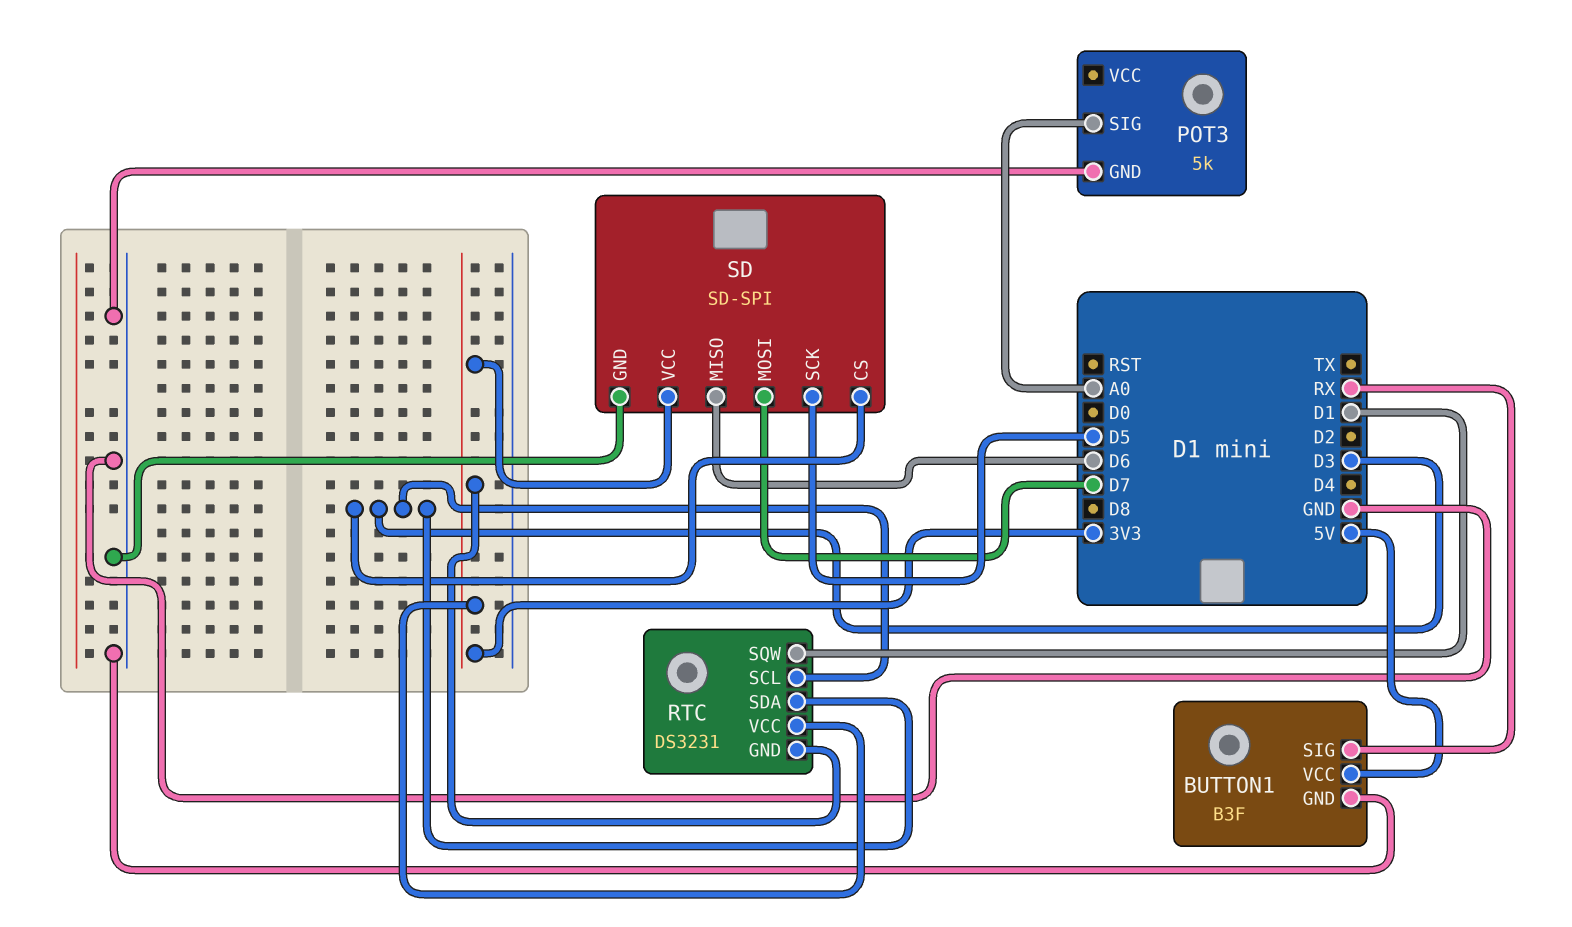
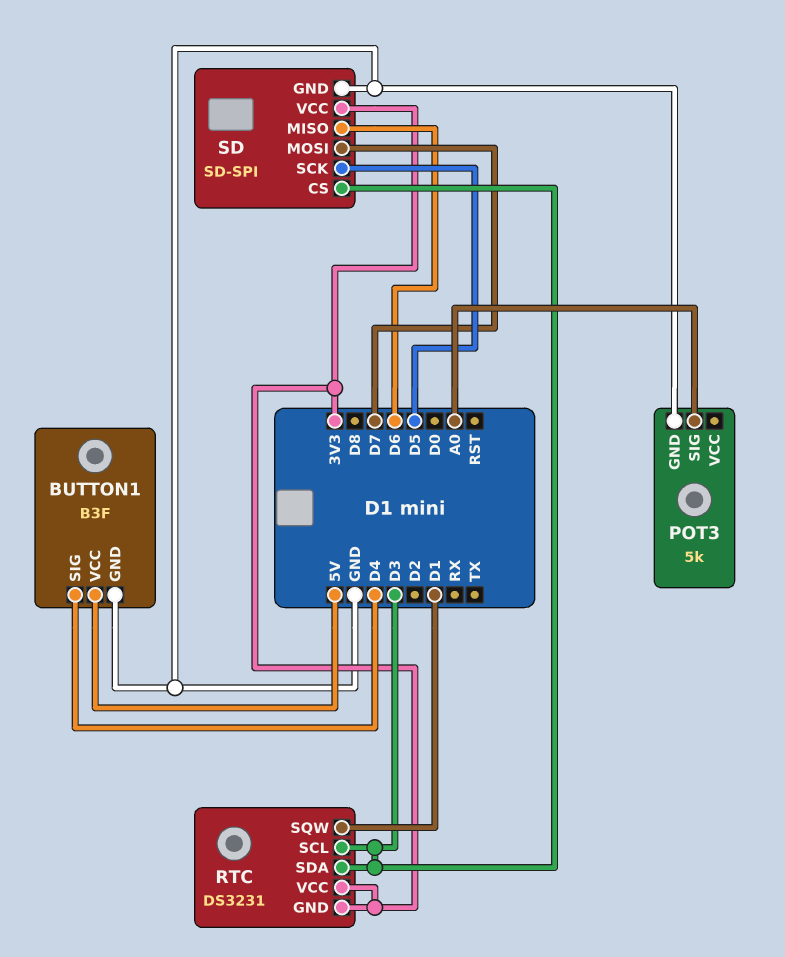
BUTTON1 pin SIG: RX -> D4

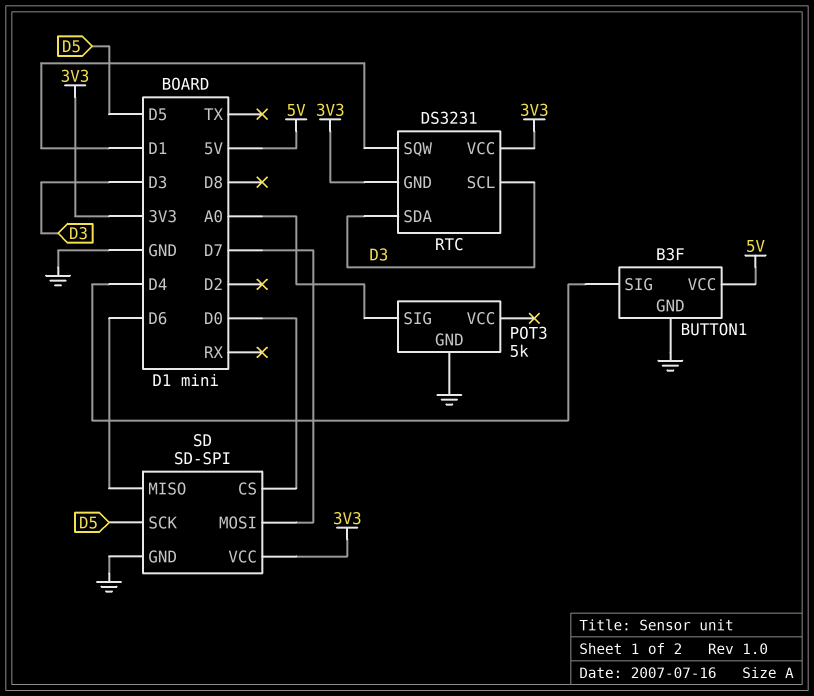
SD pin CS: D3 -> D0

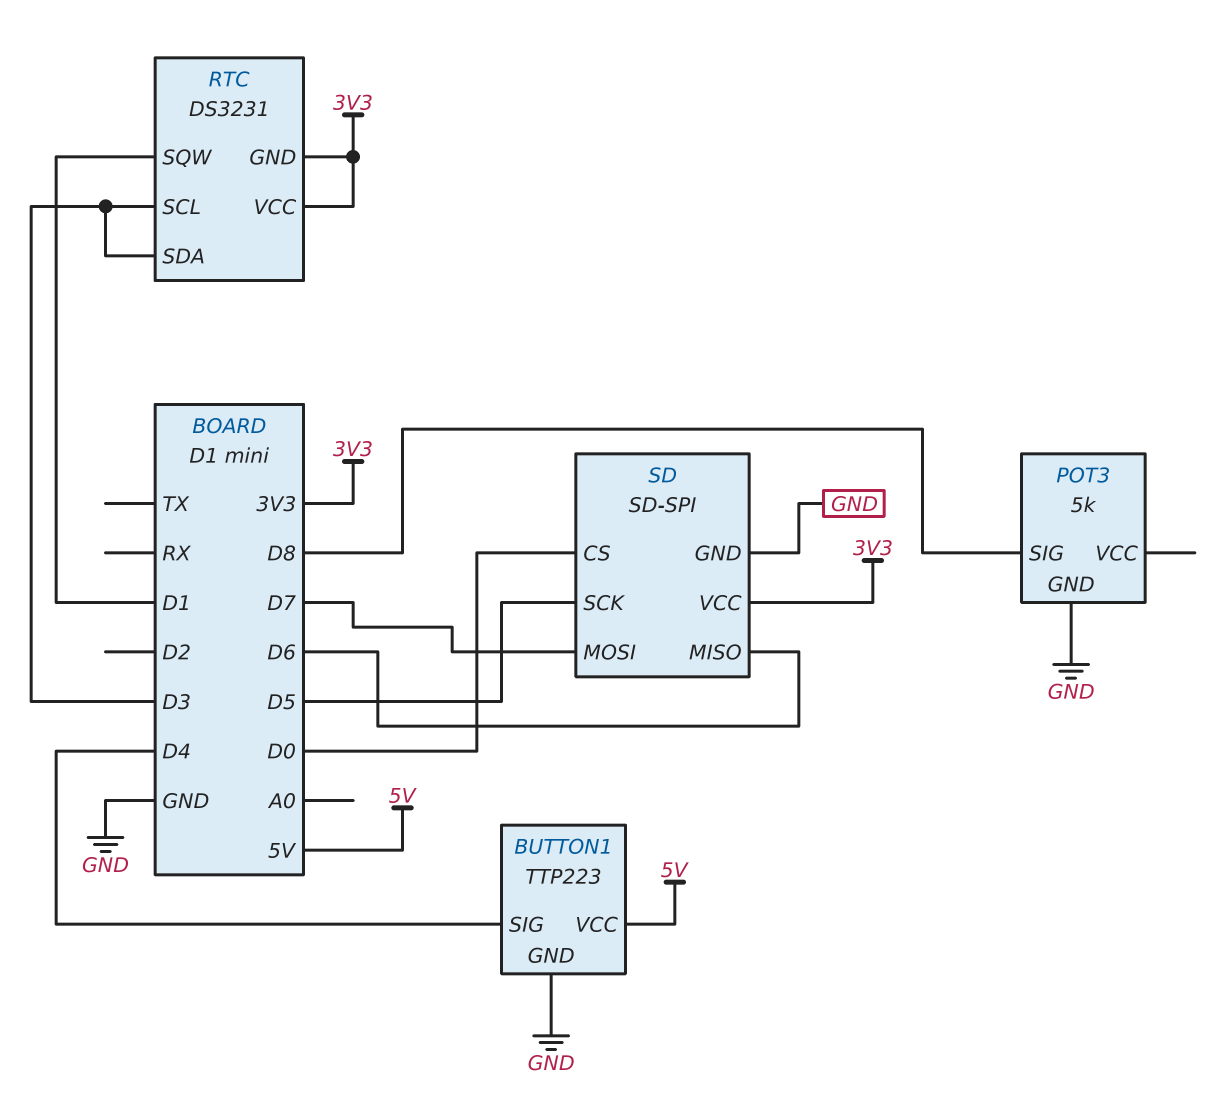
BUTTON1: B3F -> TTP223
POT3 pin SIG: A0 -> D8

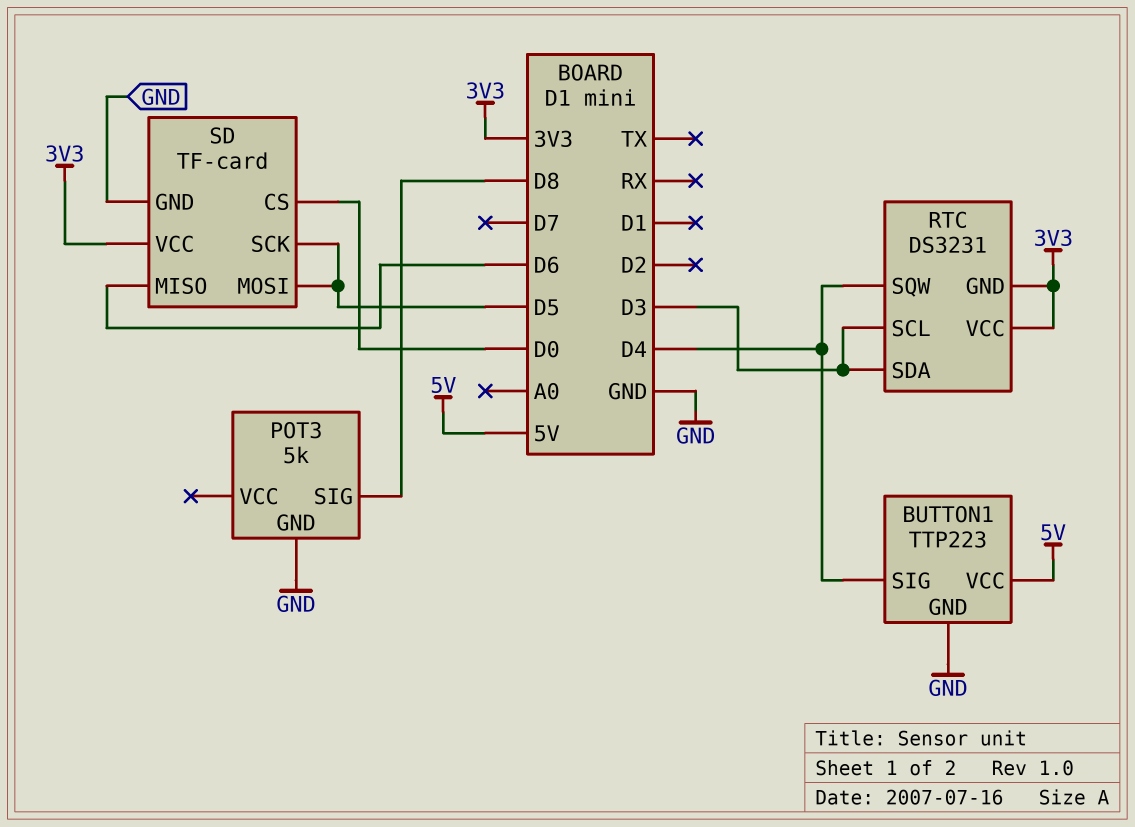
RTC pin SQW: D1 -> D4
SD: SD-SPI -> TF-card
SD pin MOSI: D7 -> D5

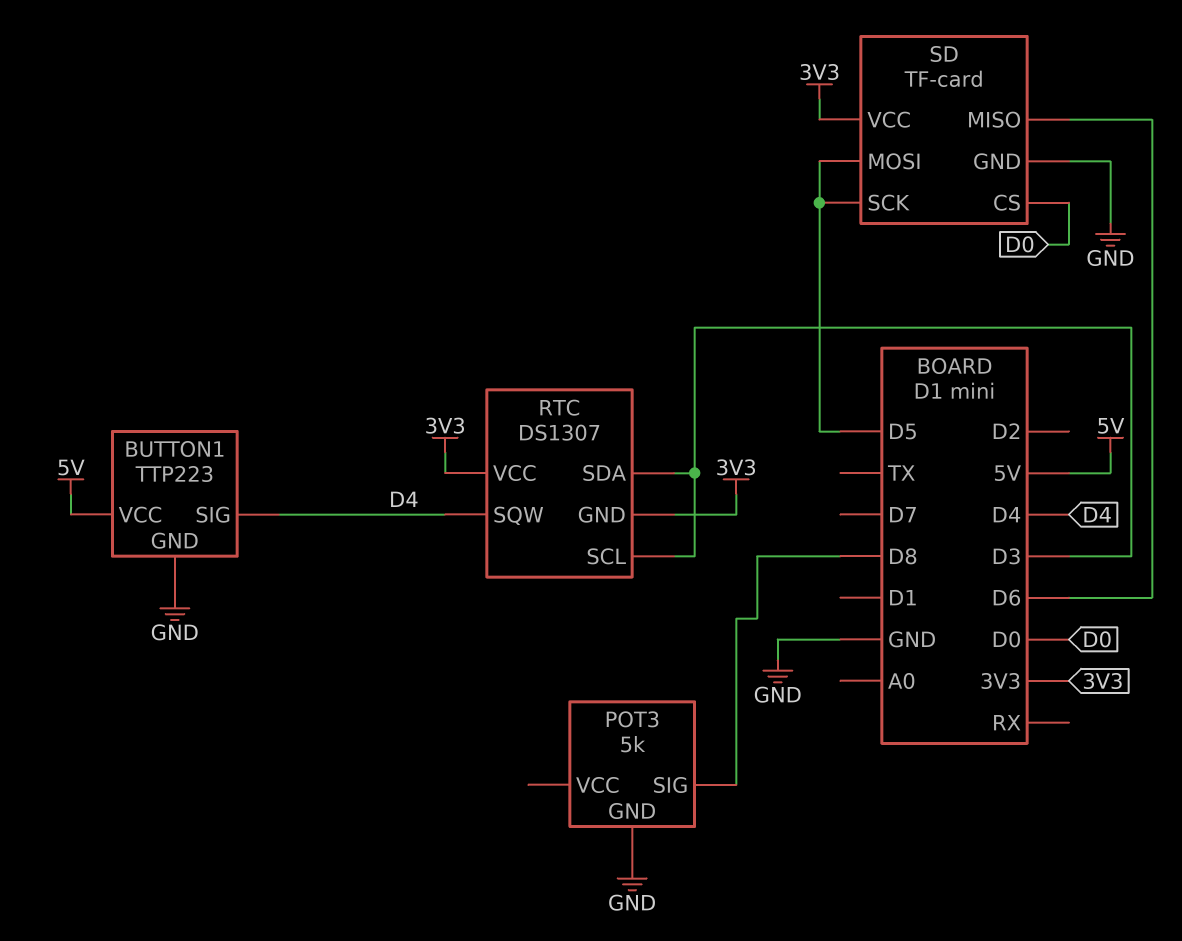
RTC: DS3231 -> DS1307

